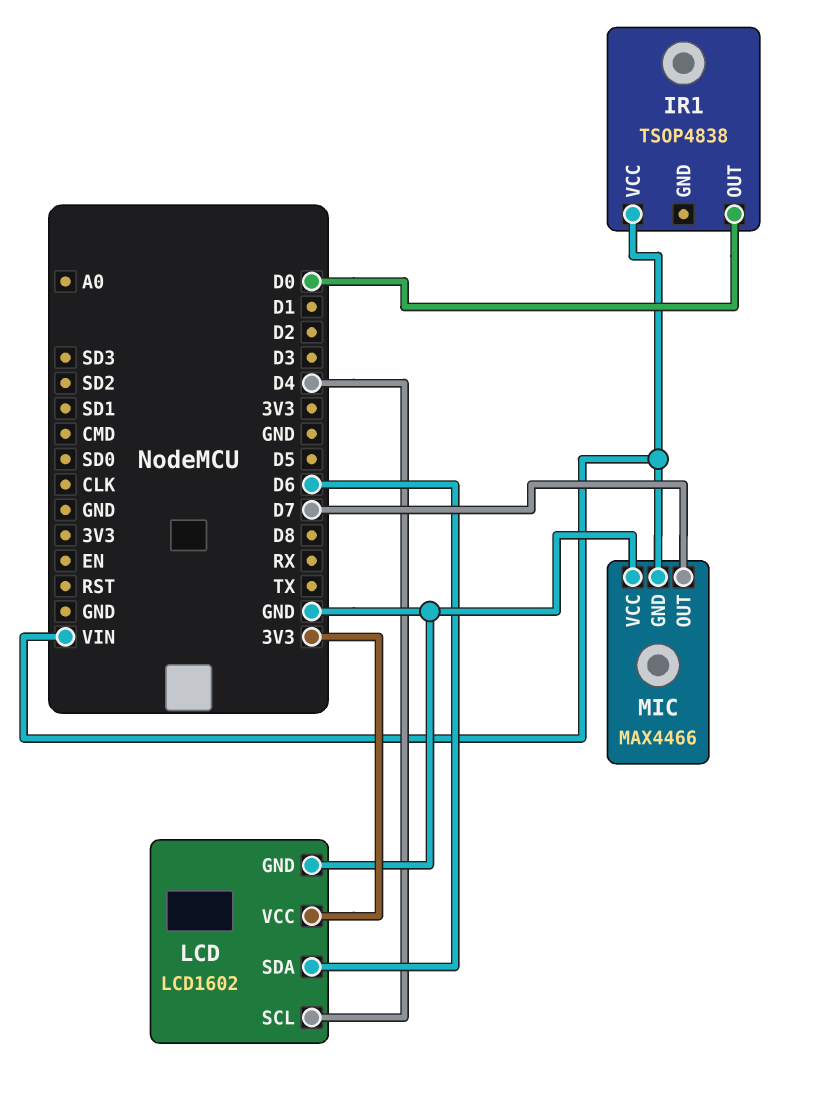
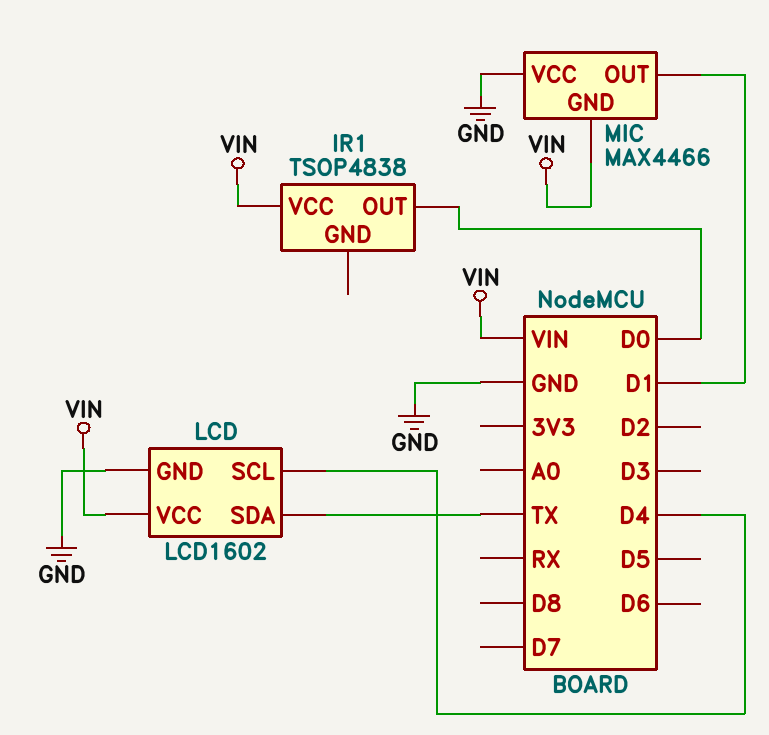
LCD pin SDA: D6 -> TX
LCD pin VCC: 3V3 -> VIN
MIC pin OUT: D7 -> D1

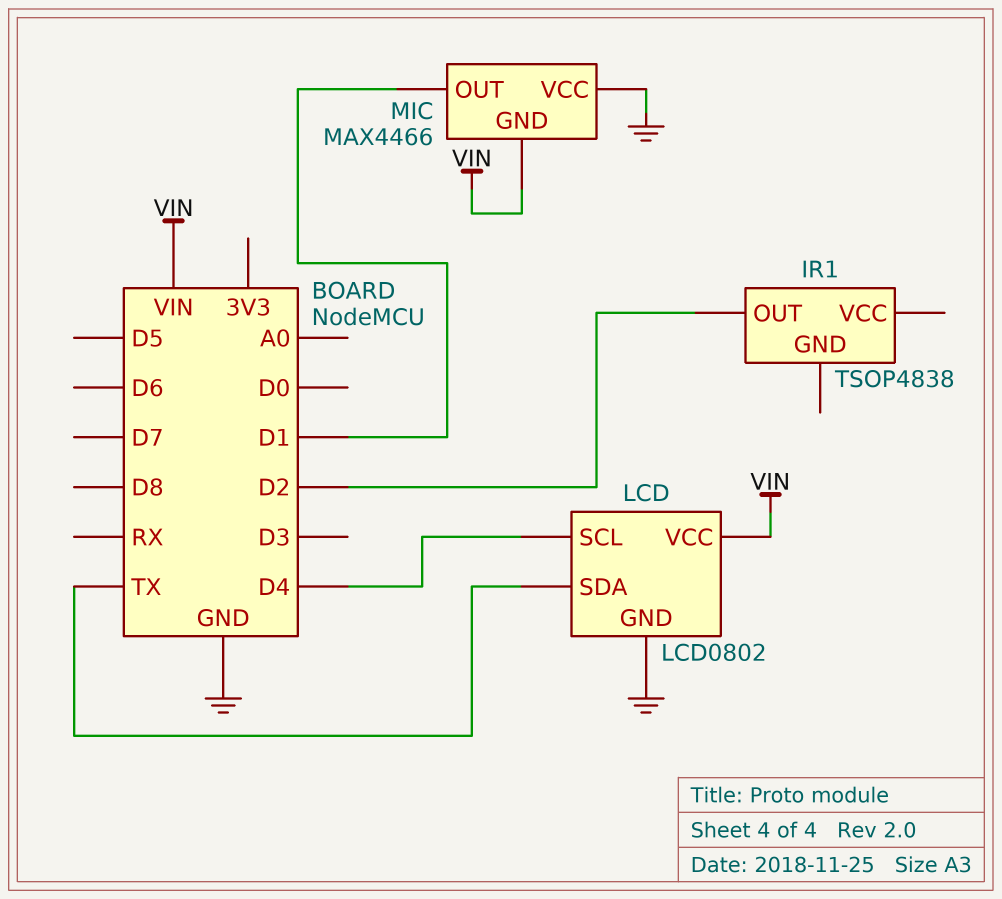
IR1 pin OUT: D0 -> D2
IR1 pin VCC: VIN -> none
LCD: LCD1602 -> LCD0802

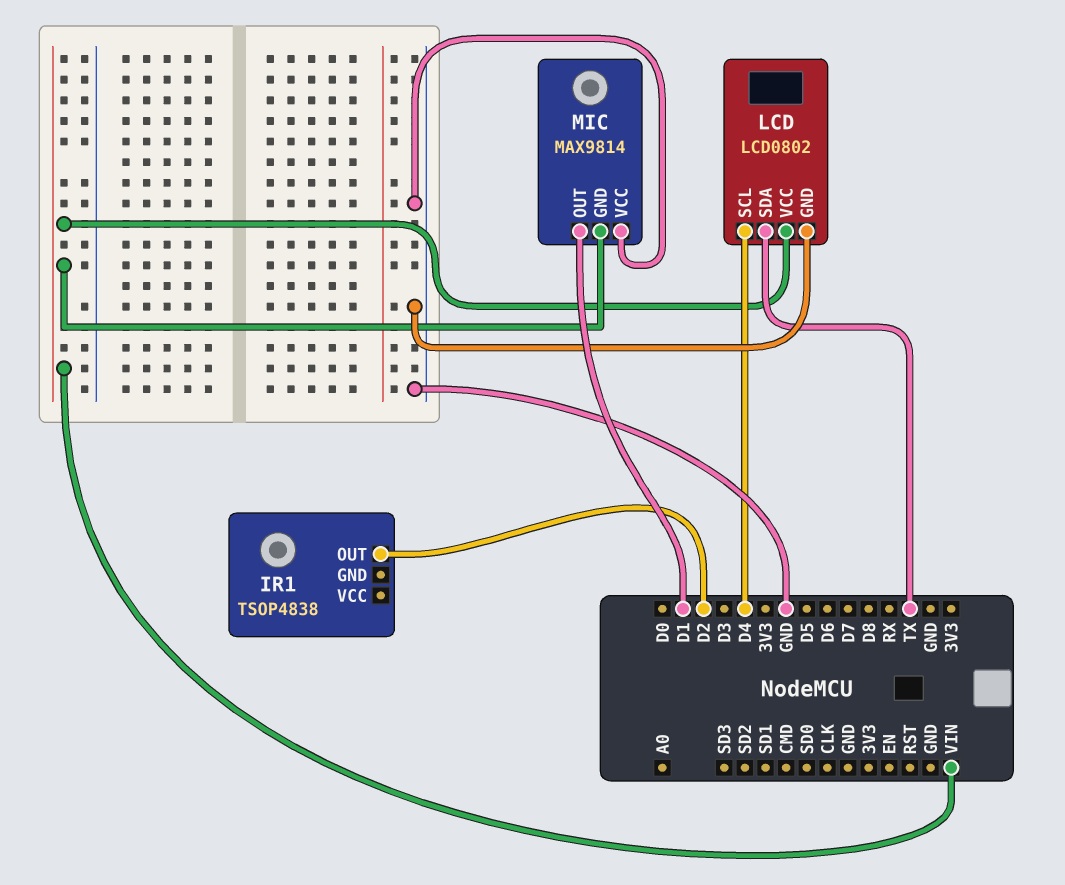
MIC: MAX4466 -> MAX9814

